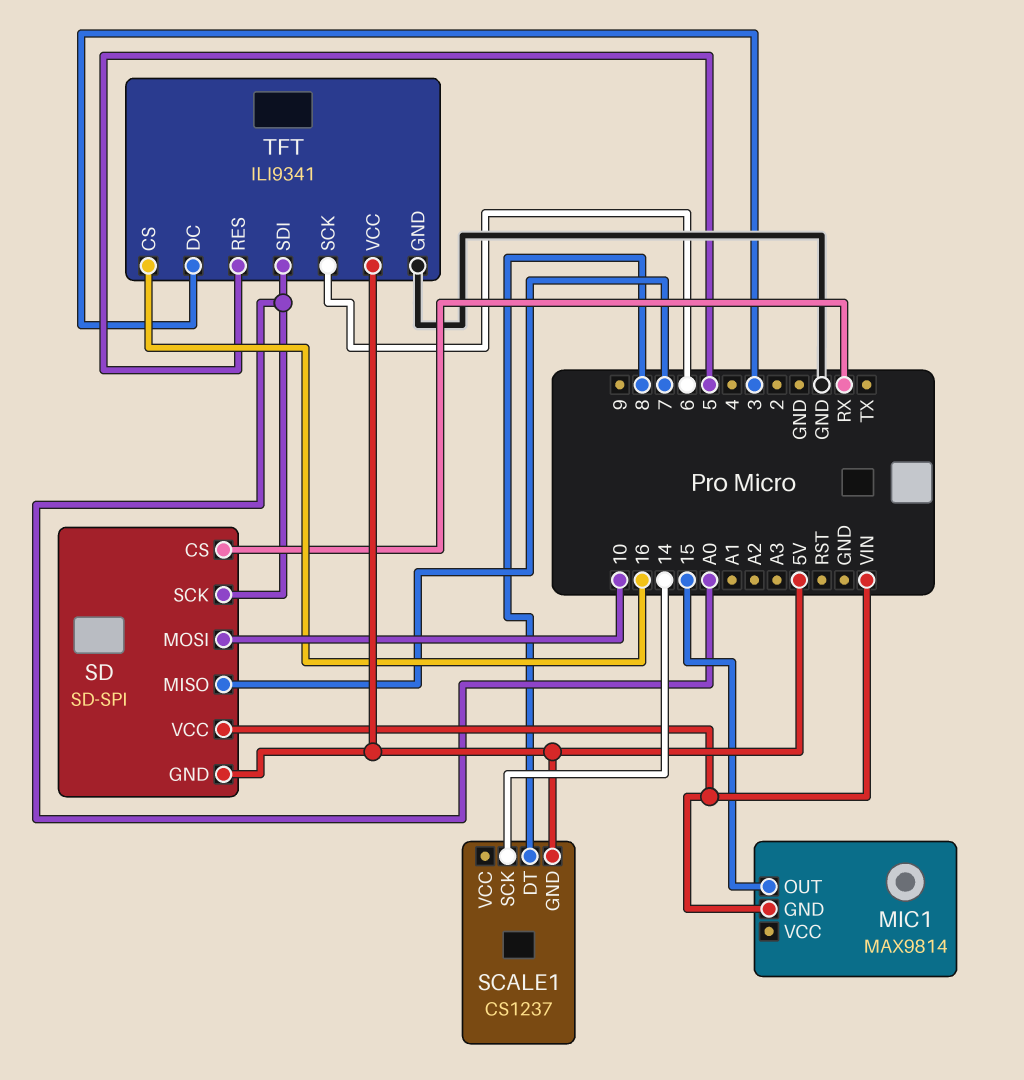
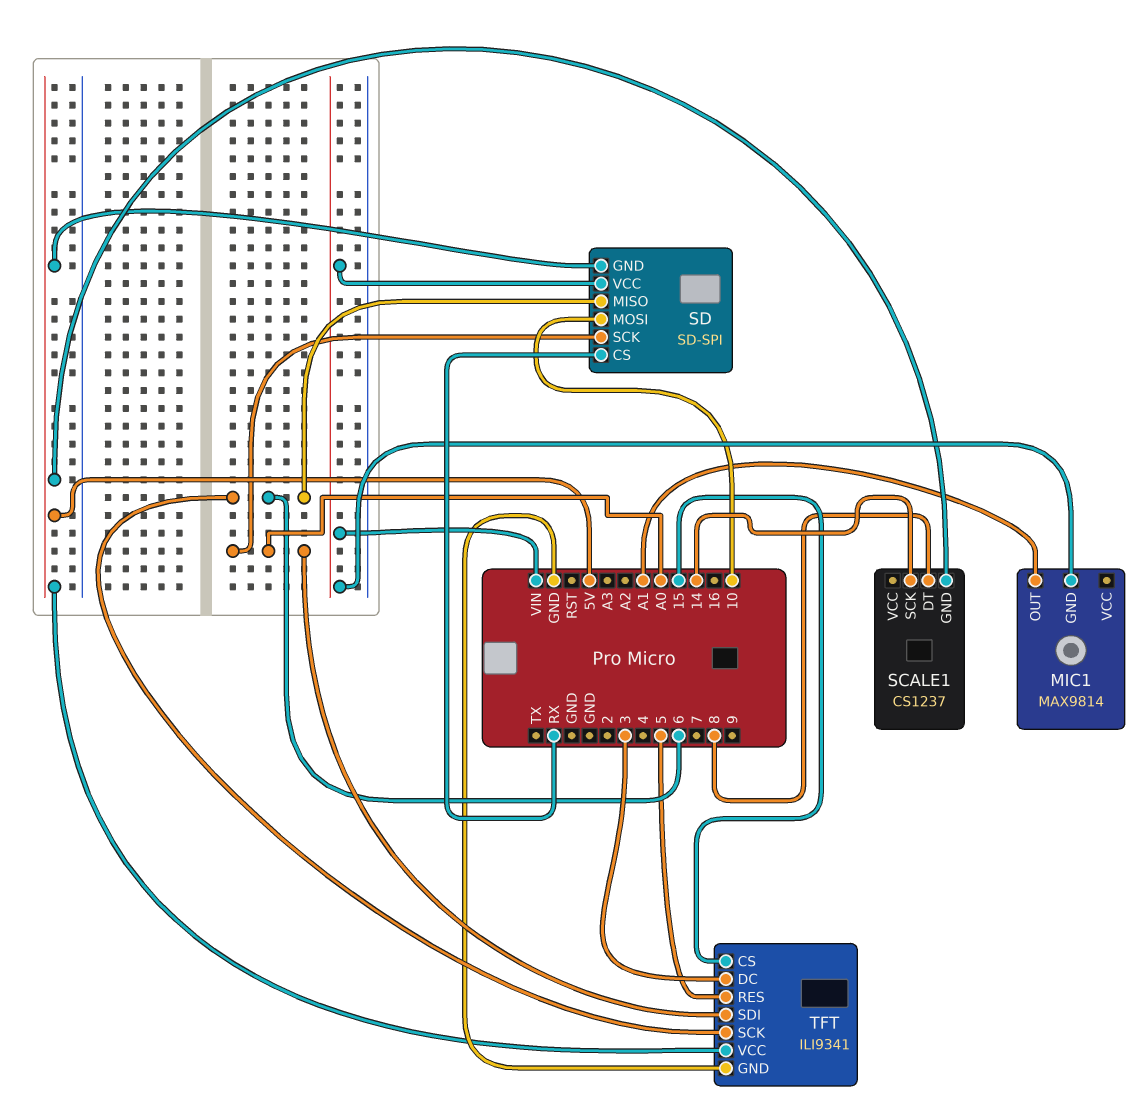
MIC1 pin OUT: 15 -> A1
SD pin MISO: 7 -> 6
TFT pin CS: 16 -> 15

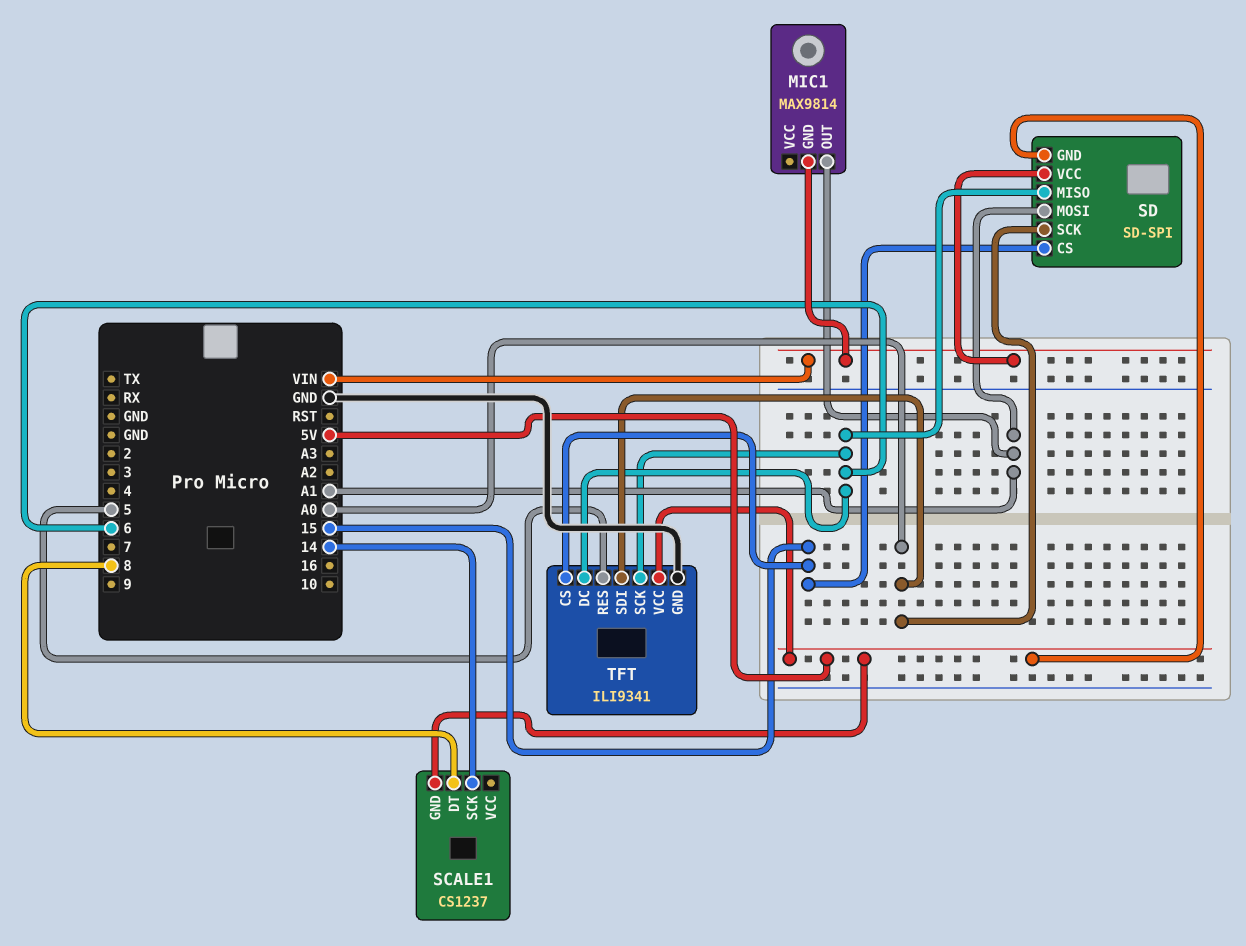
SD pin CS: RX -> 15
SD pin MOSI: 10 -> A1
TFT pin DC: 3 -> 6

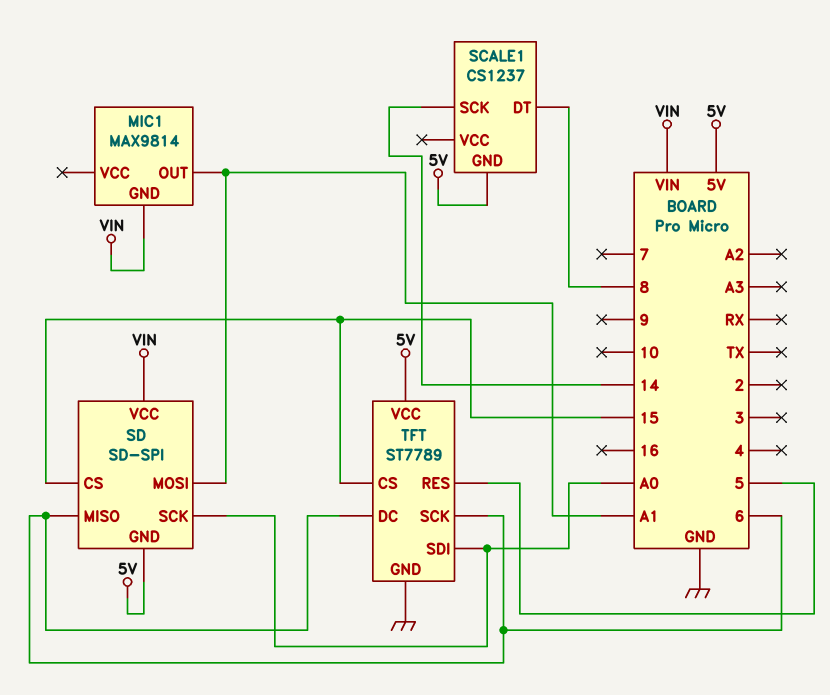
TFT: ILI9341 -> ST7789

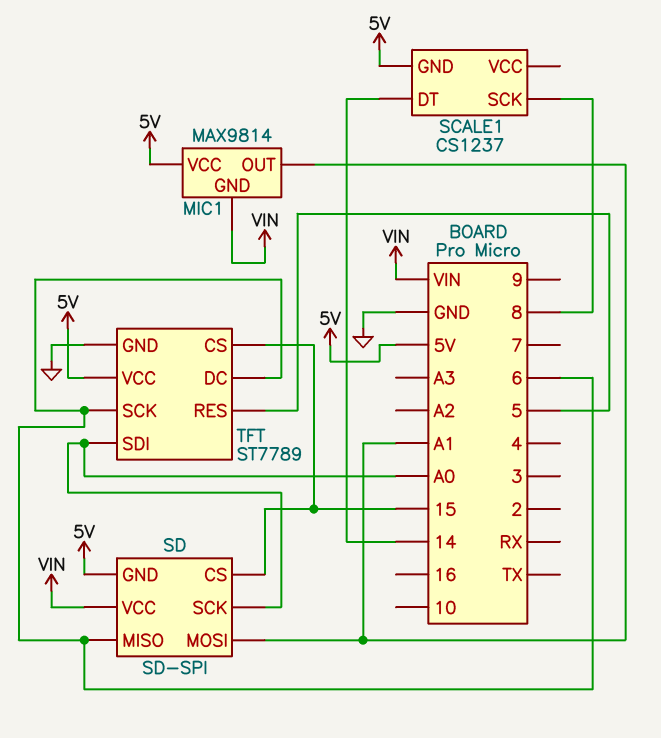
MIC1 pin VCC: none -> 5V
SCALE1 pin DT: 8 -> 14
SCALE1 pin SCK: 14 -> 8

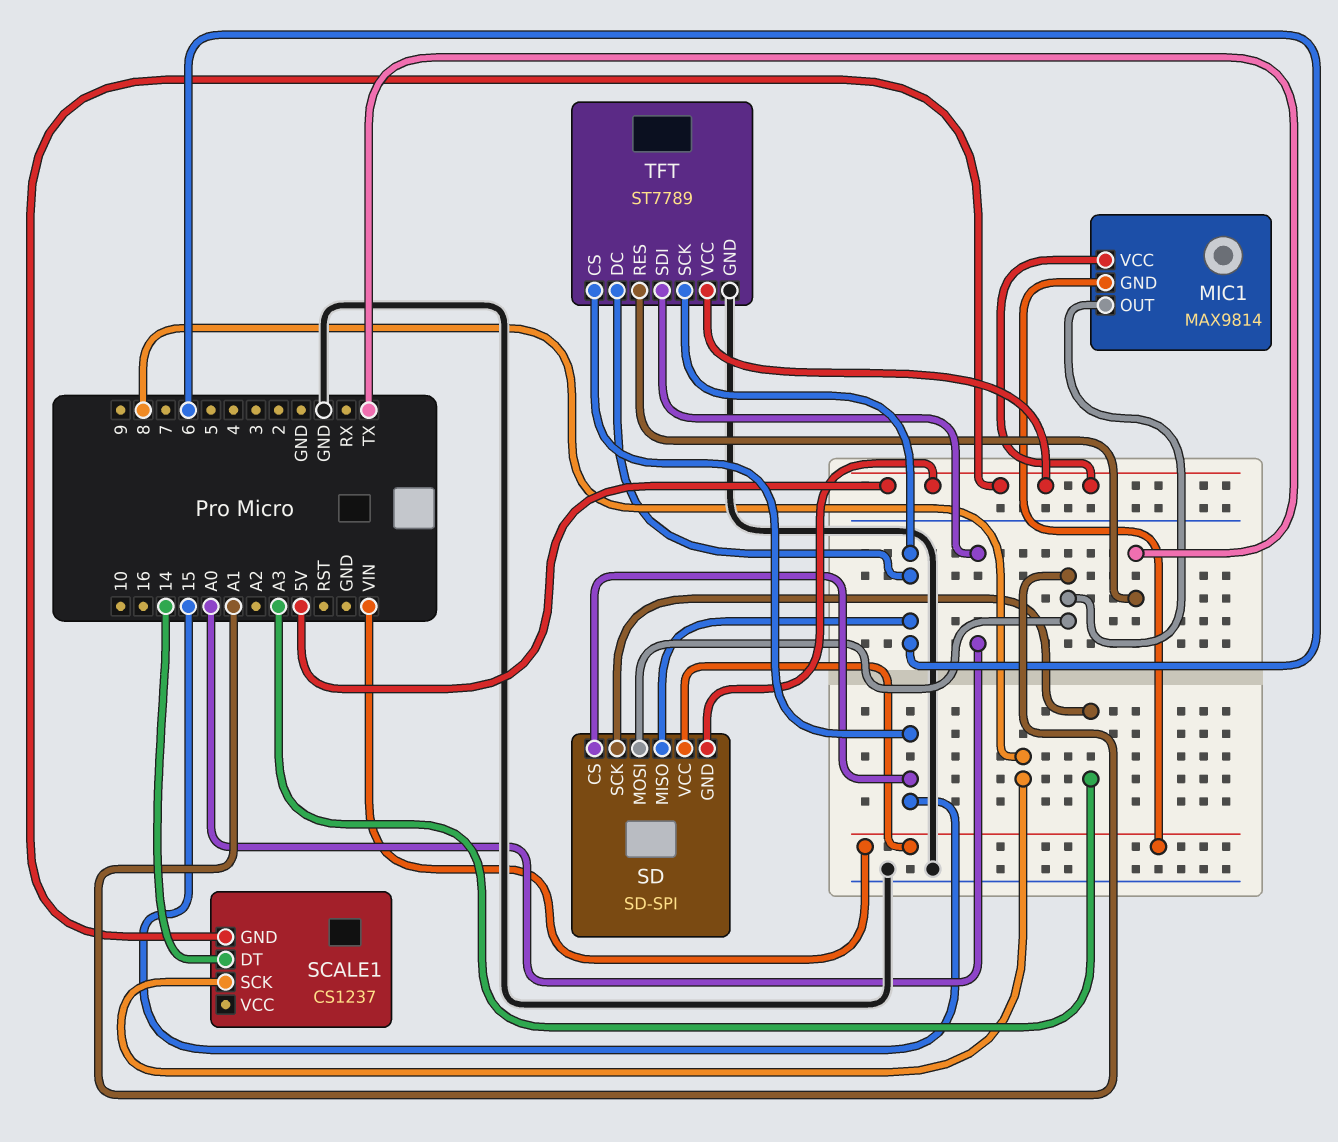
SD pin SCK: A0 -> A3
TFT pin RES: 5 -> TX

